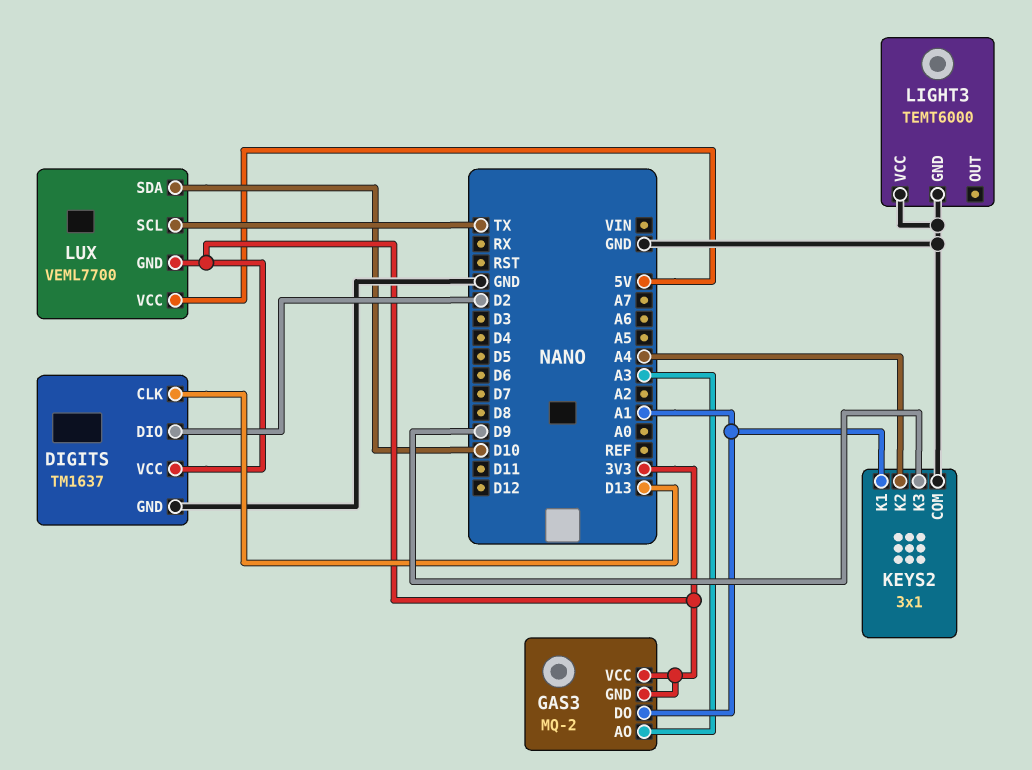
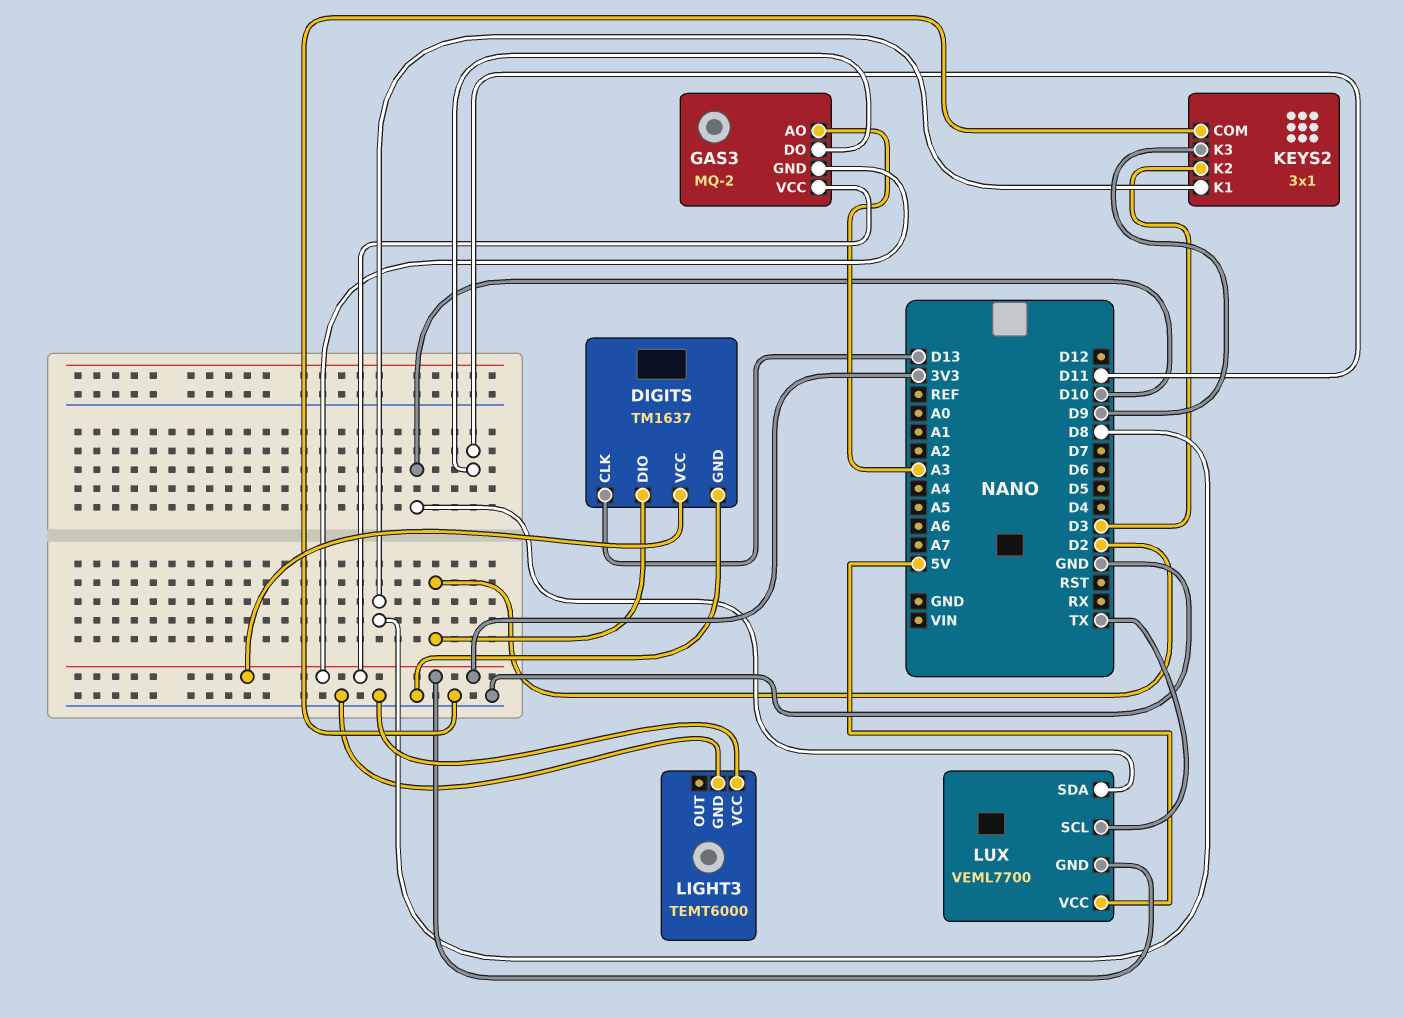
GAS3 pin DO: A1 -> D11
KEYS2 pin K1: A1 -> D8
KEYS2 pin K2: A4 -> D3

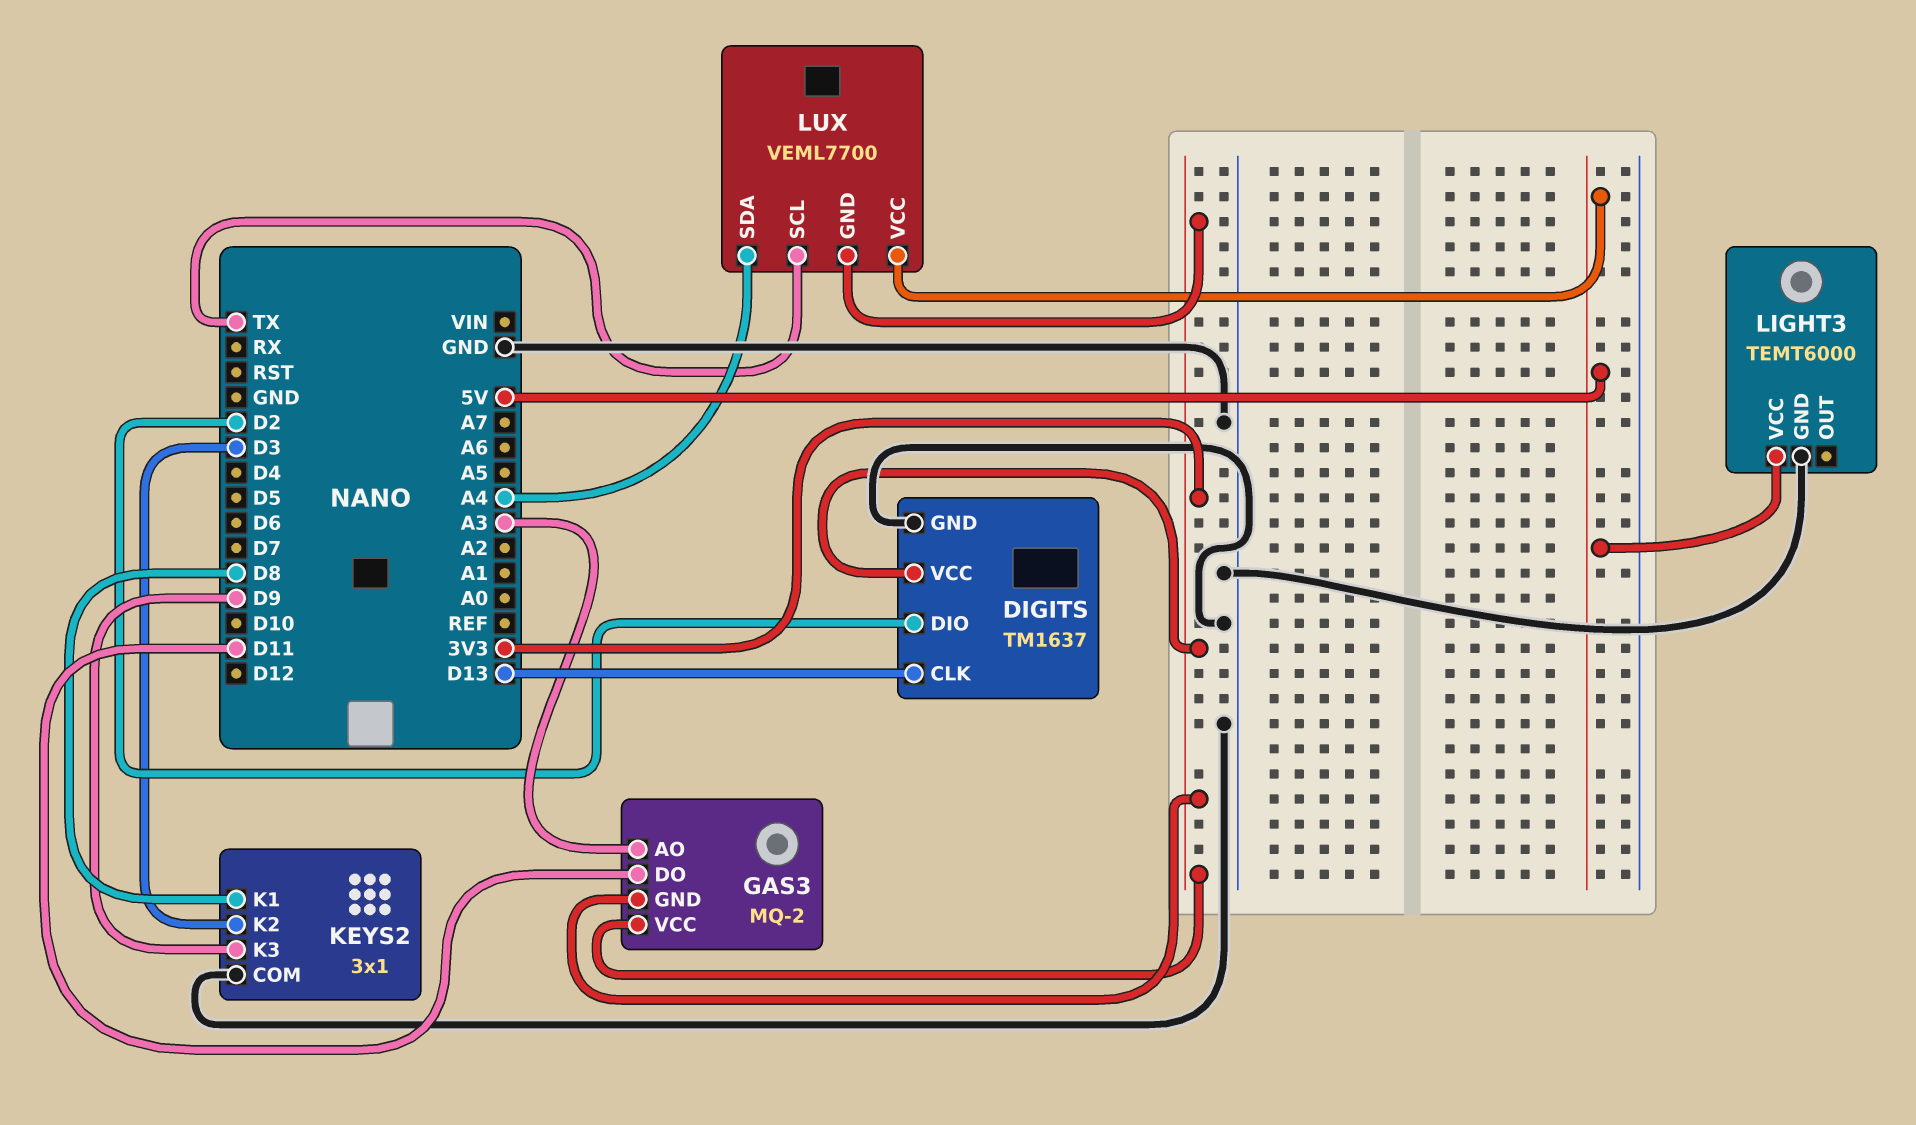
LIGHT3 pin VCC: GND -> 5V
LUX pin SDA: D10 -> A4

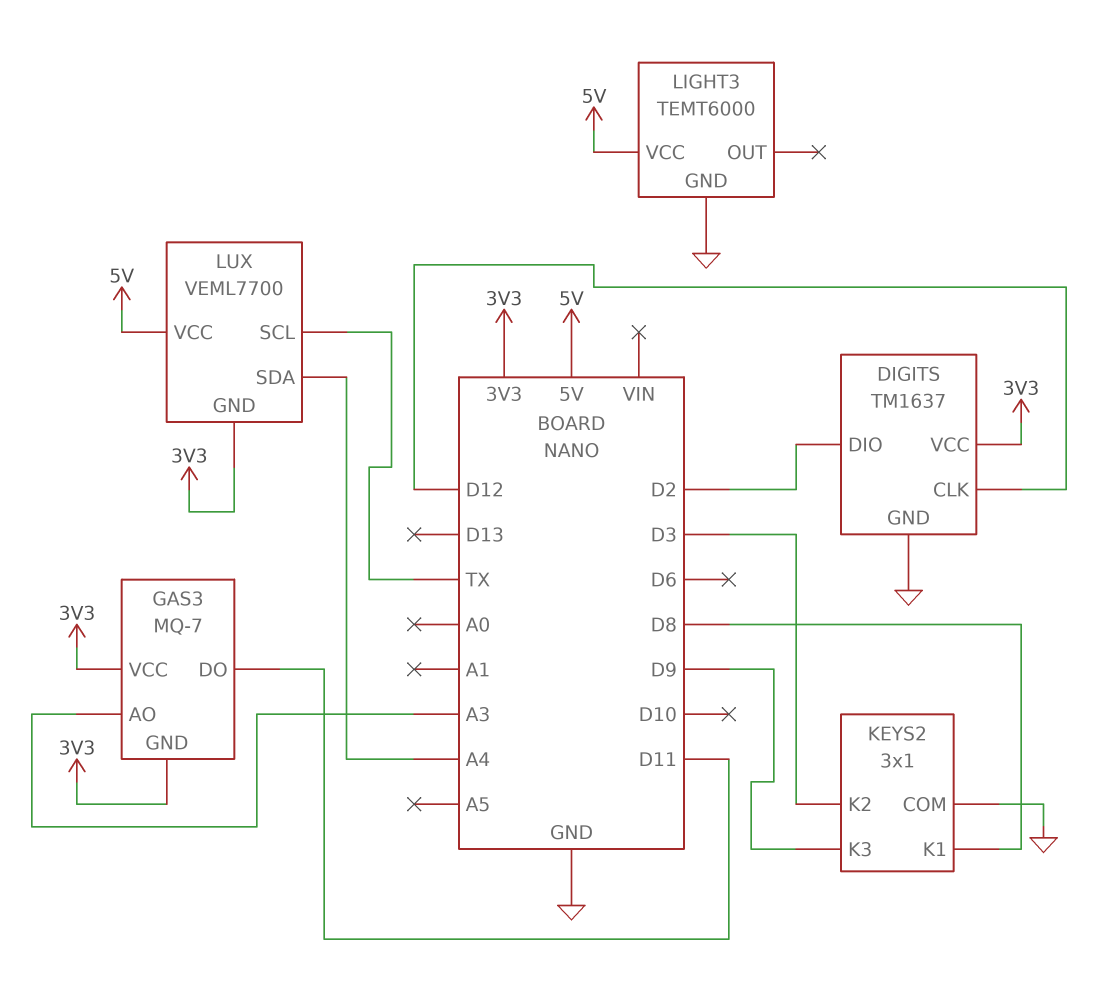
DIGITS pin CLK: D13 -> D12
GAS3: MQ-2 -> MQ-7

